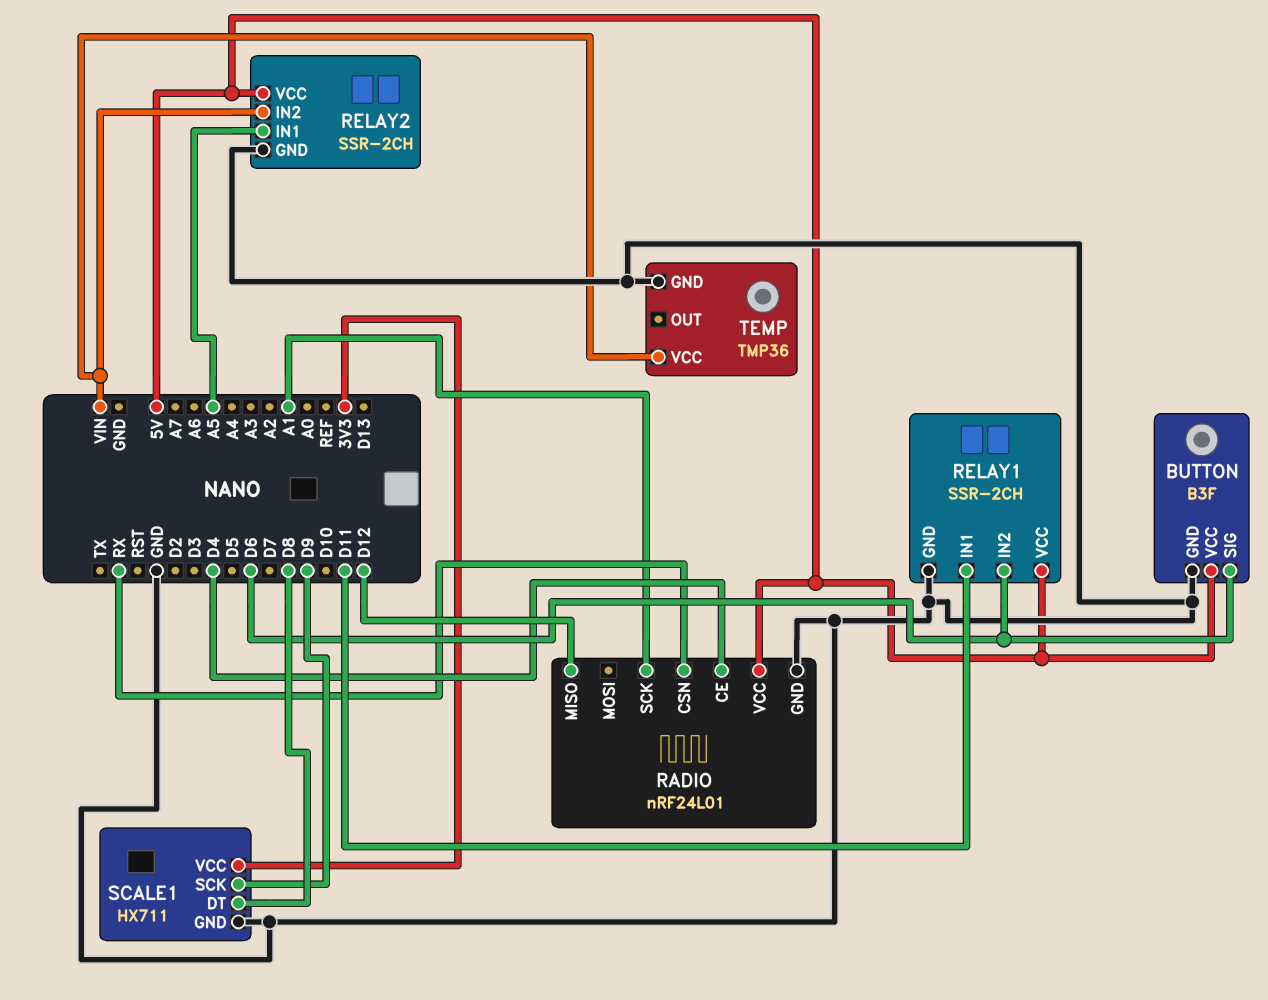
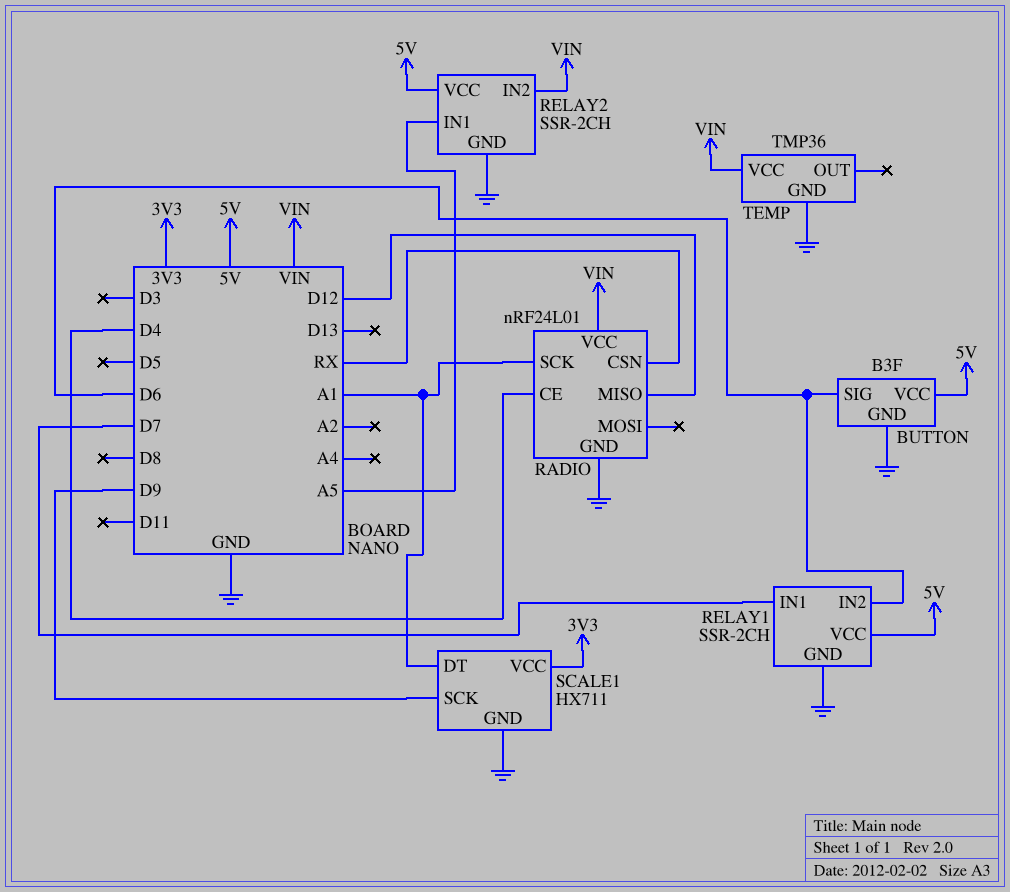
RADIO pin VCC: 5V -> VIN
RELAY1 pin IN1: D11 -> D7
SCALE1 pin DT: D8 -> A1

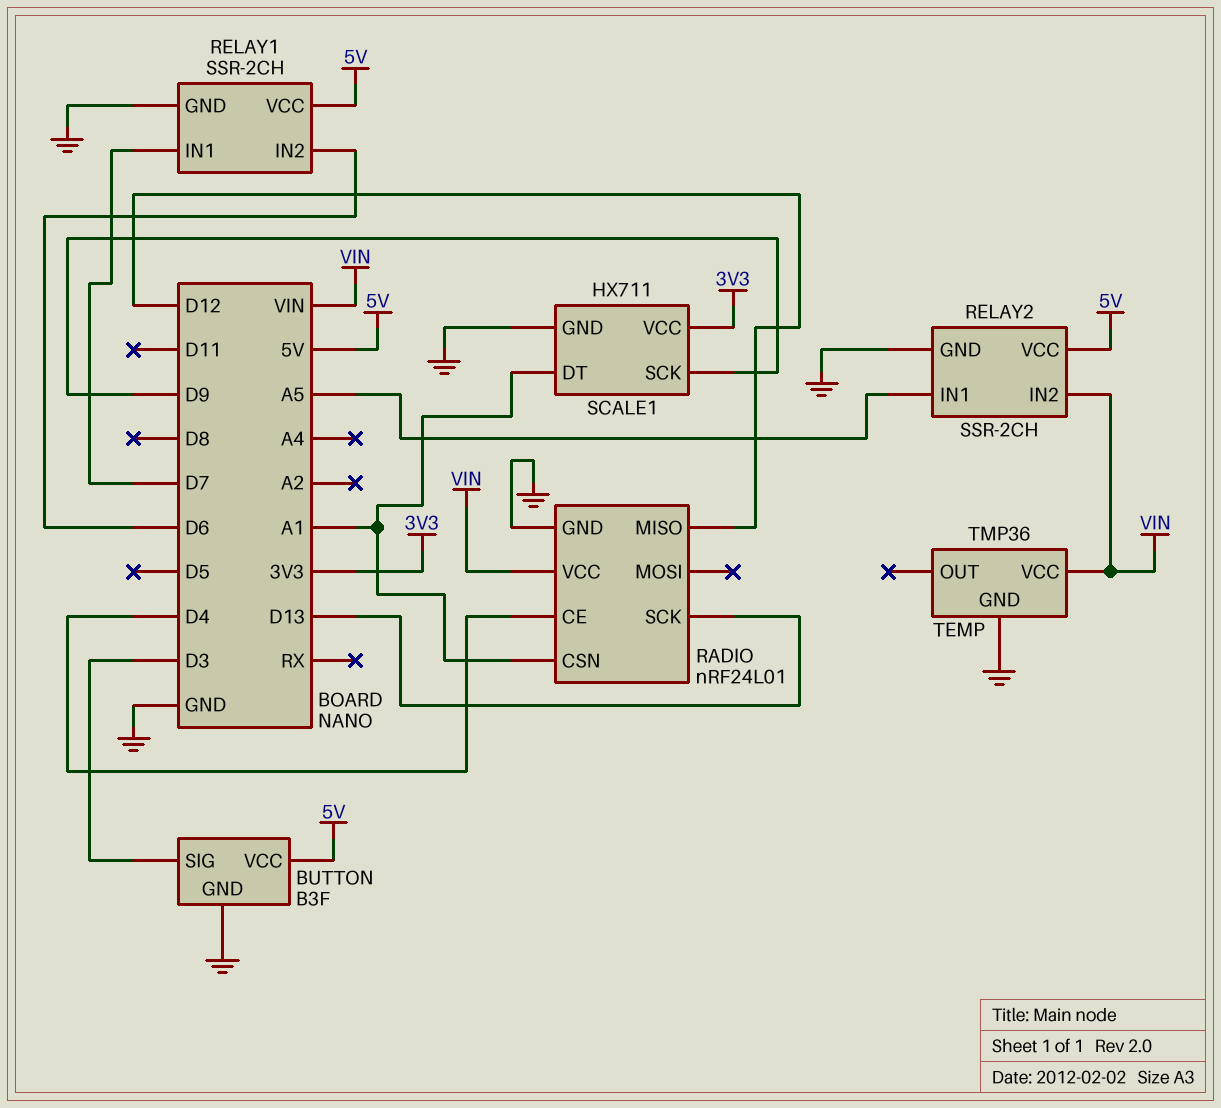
BUTTON pin SIG: D6 -> D3
RADIO pin CSN: RX -> A1
RADIO pin SCK: A1 -> D13

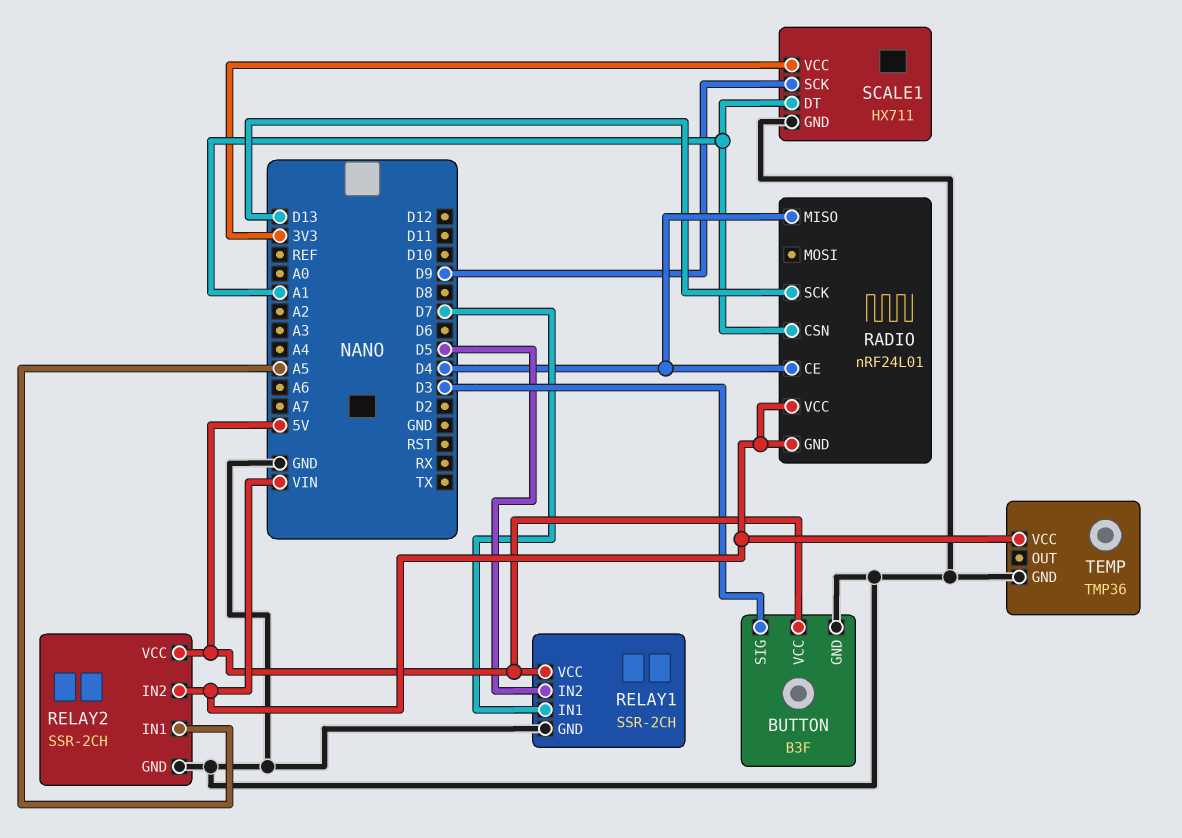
RADIO pin GND: GND -> VIN
RADIO pin MISO: D12 -> D4
RELAY1 pin IN2: D6 -> D5

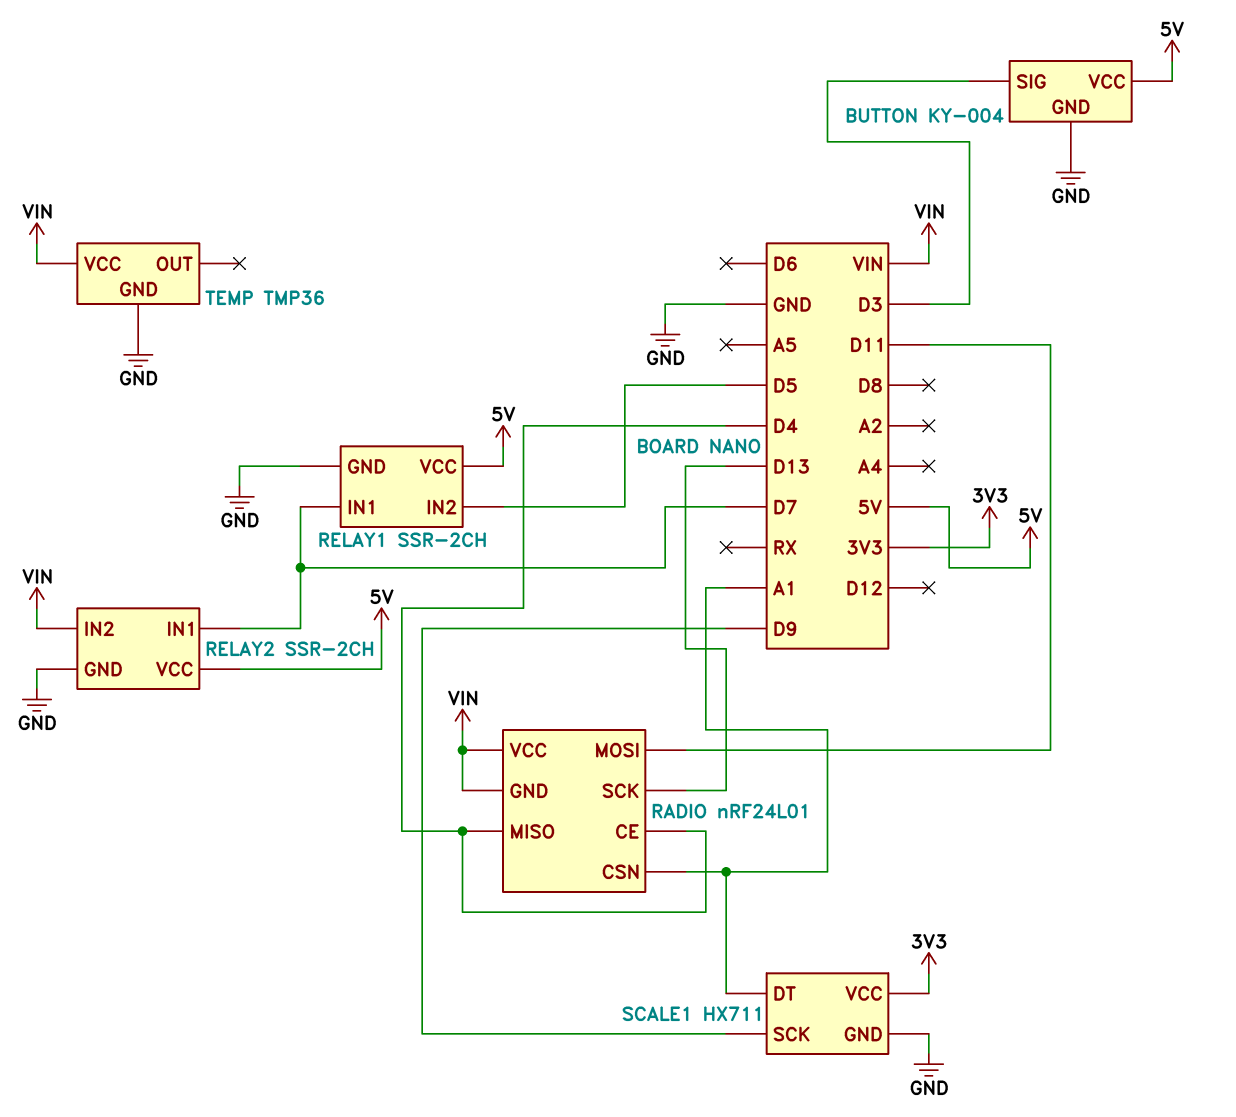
BUTTON: B3F -> KY-004
RADIO pin MOSI: none -> D11
RELAY2 pin IN1: A5 -> D7

